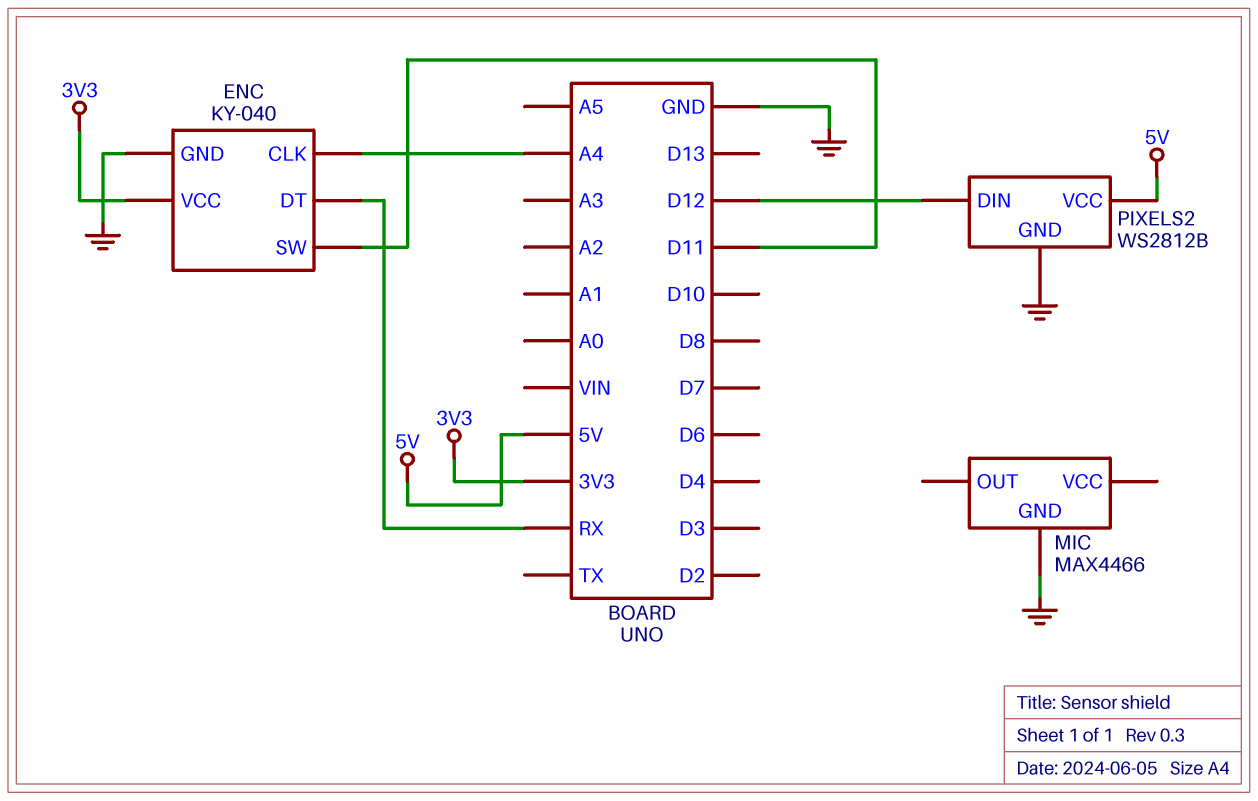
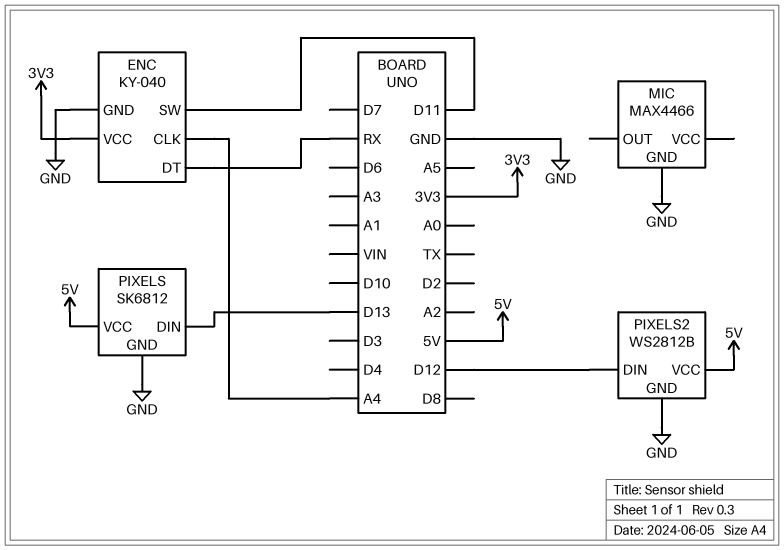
PIXELS: none -> SK6812
PIXELS pin DIN: none -> D13
PIXELS pin GND: none -> GND
PIXELS pin VCC: none -> 5V

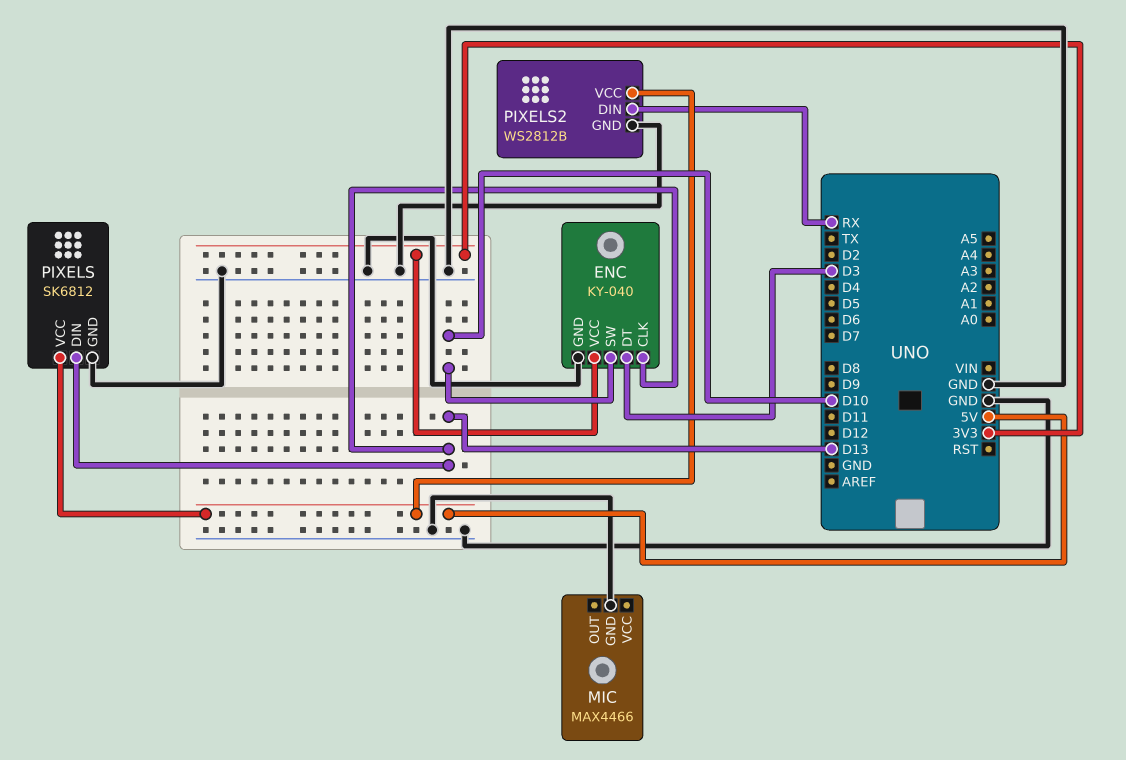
ENC pin CLK: A4 -> D13
ENC pin DT: RX -> D3
ENC pin SW: D11 -> D10
PIXELS2 pin DIN: D12 -> RX

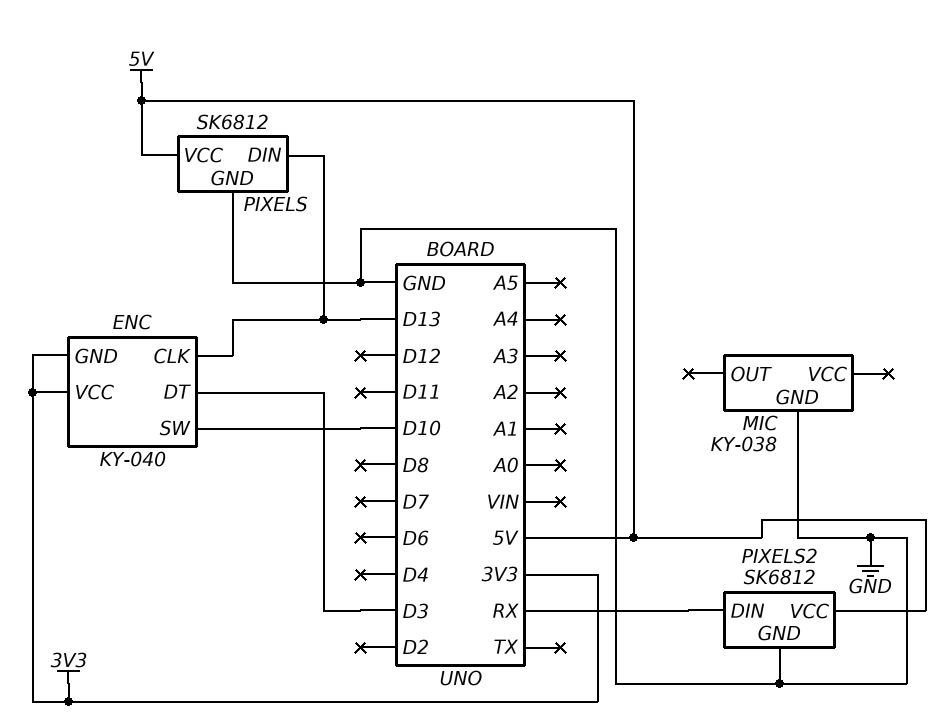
ENC pin GND: GND -> 3V3
MIC: MAX4466 -> KY-038
PIXELS2: WS2812B -> SK6812

